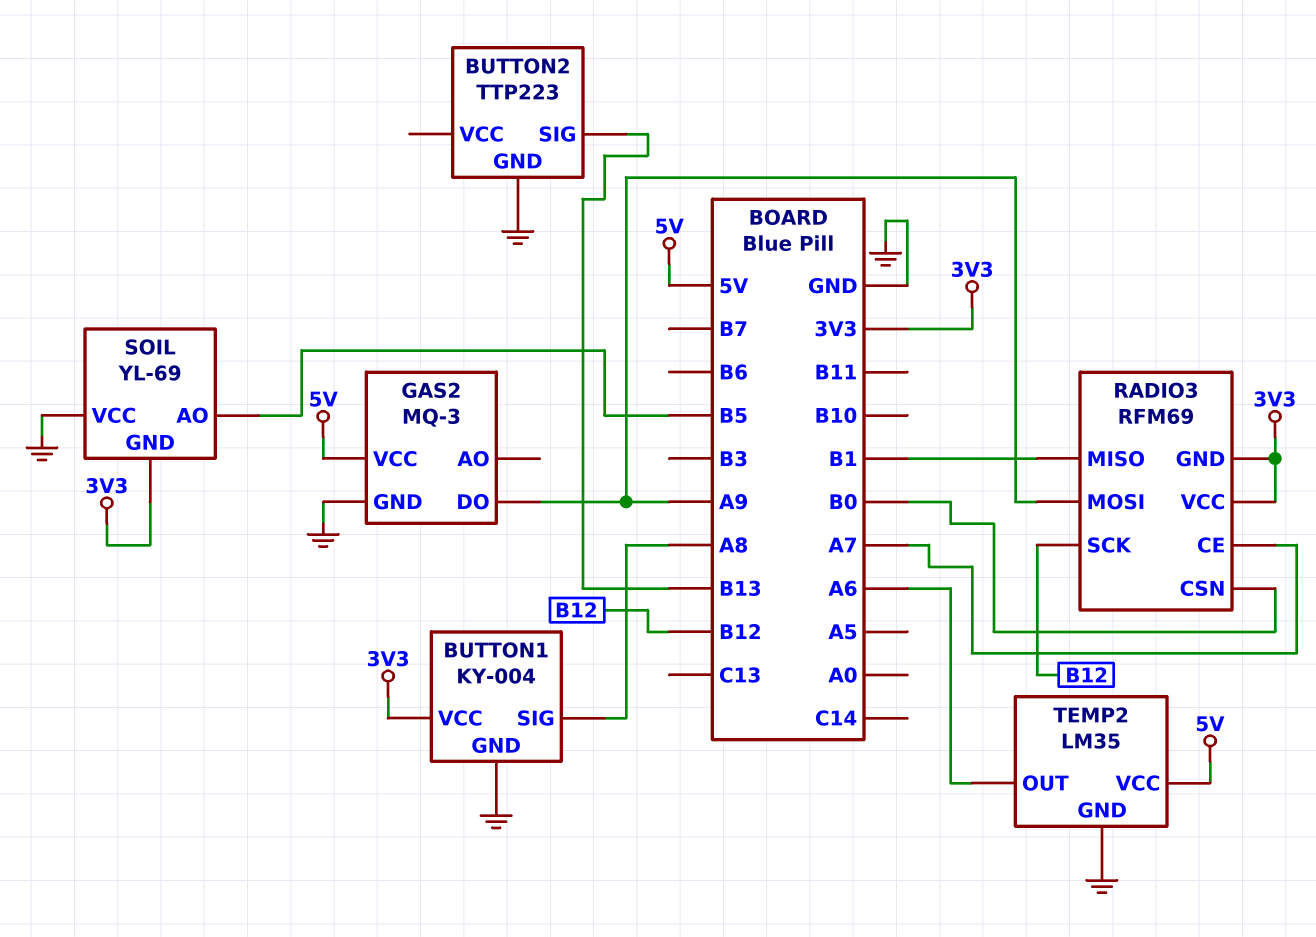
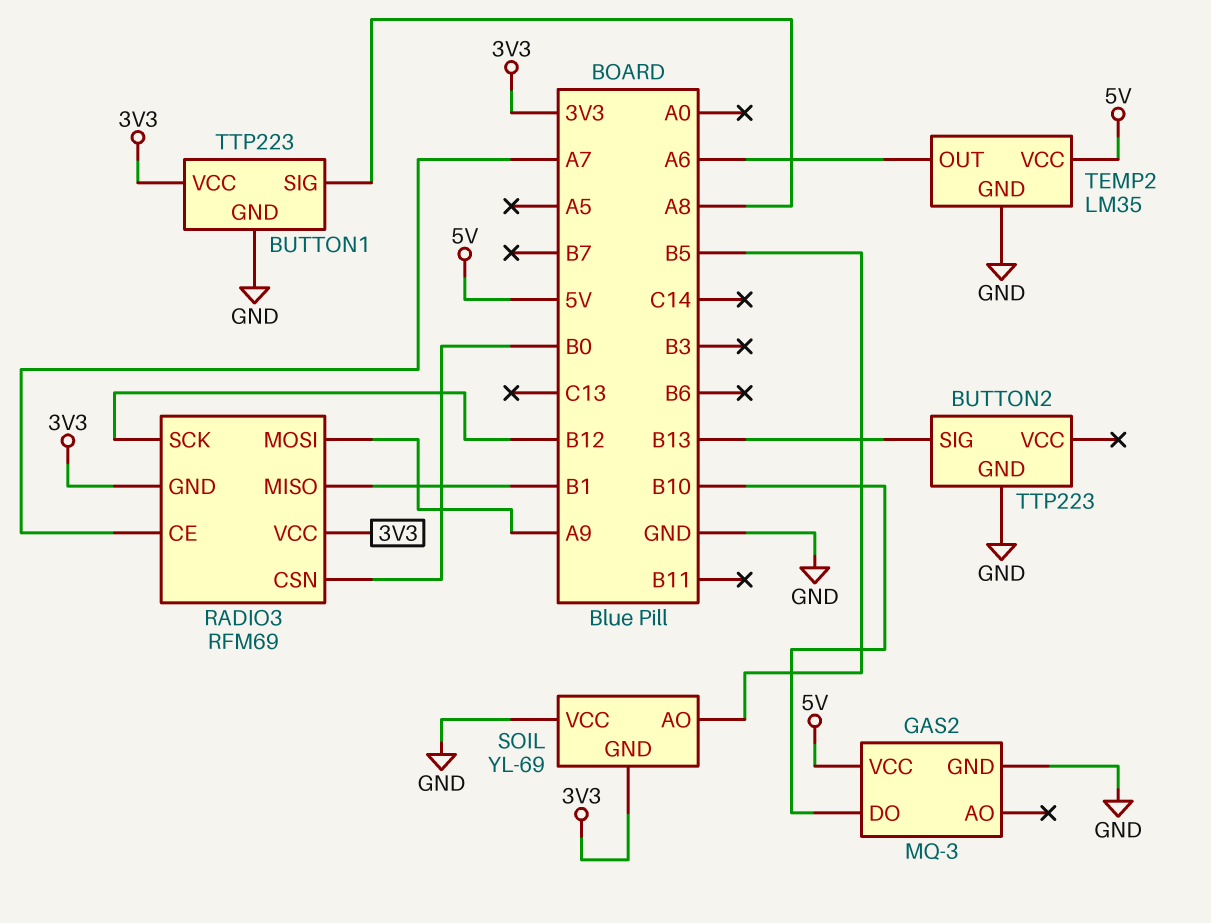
BUTTON1: KY-004 -> TTP223
GAS2 pin DO: A9 -> B10

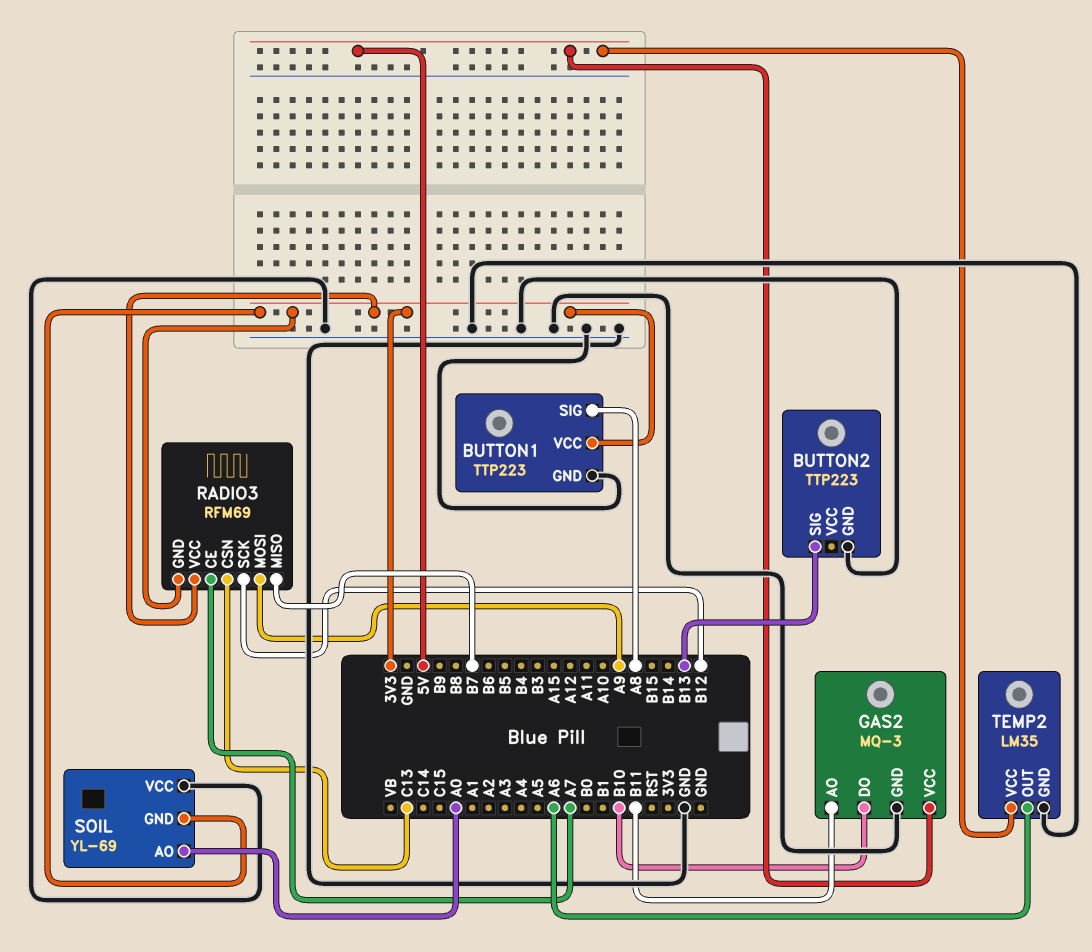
GAS2 pin AO: none -> B11
RADIO3 pin CSN: B0 -> C13
RADIO3 pin MISO: B1 -> B7
SOIL pin AO: B5 -> A0

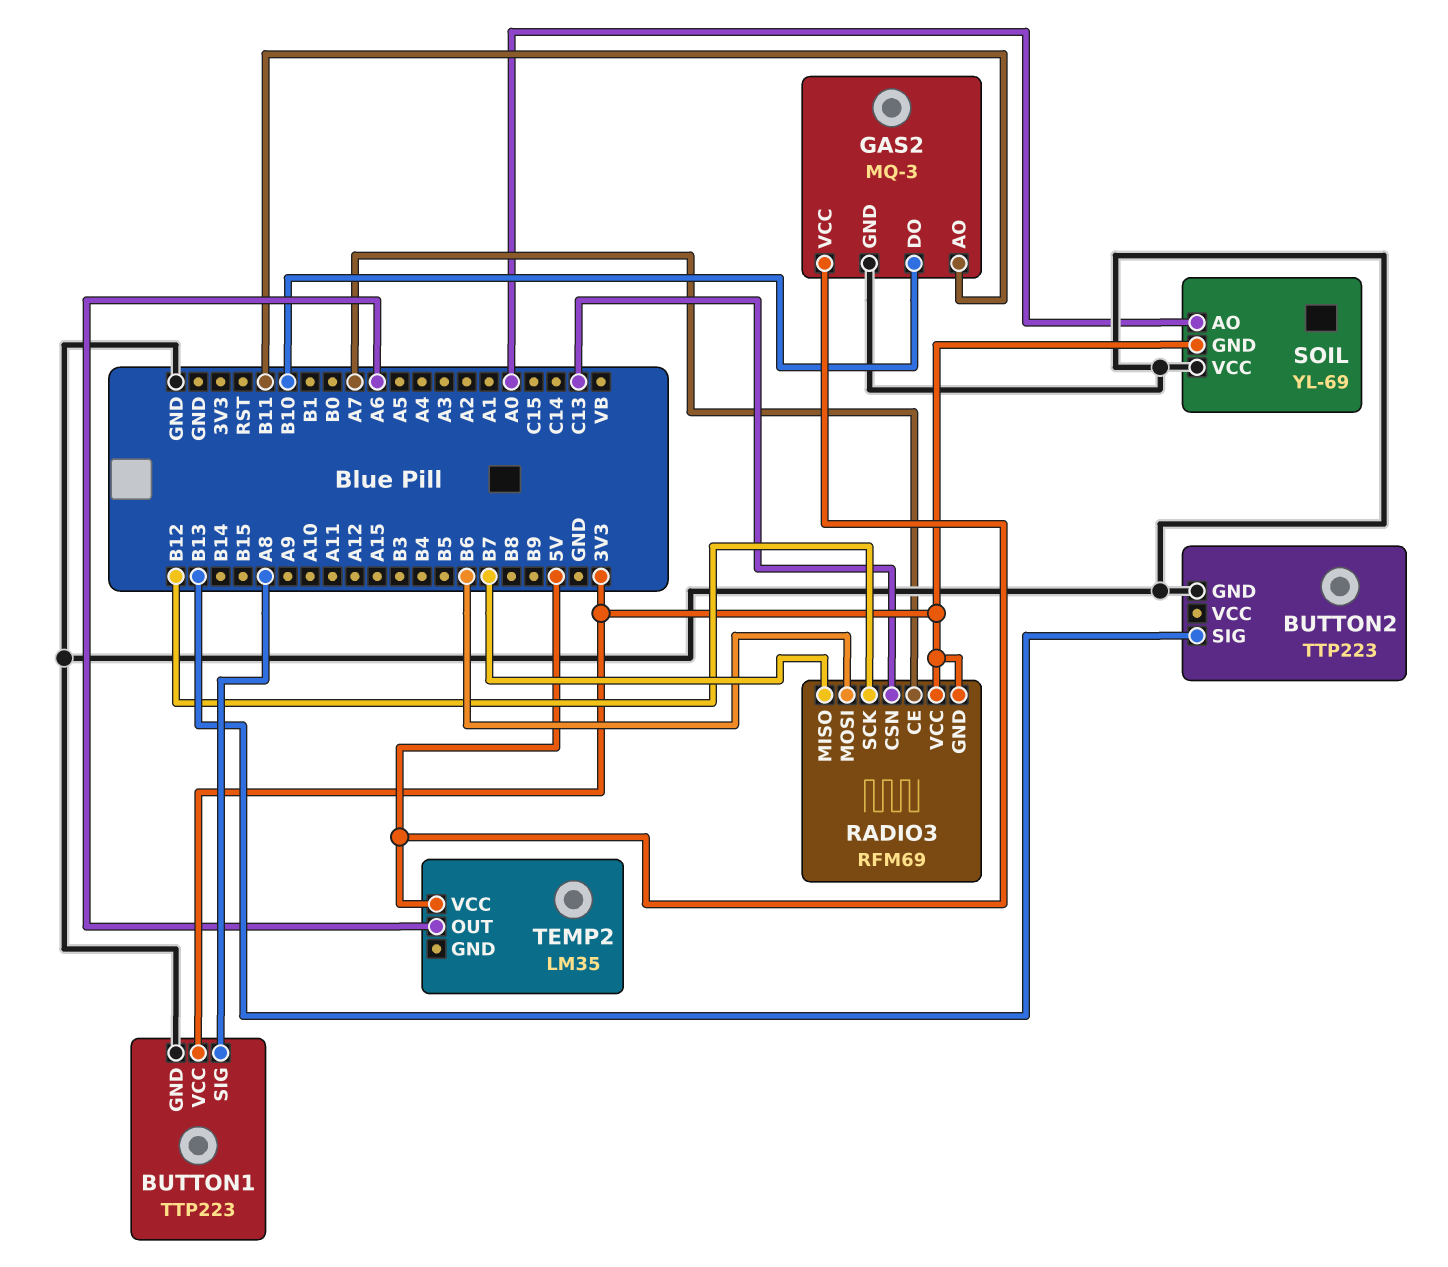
RADIO3 pin MOSI: A9 -> B6
TEMP2 pin GND: GND -> none

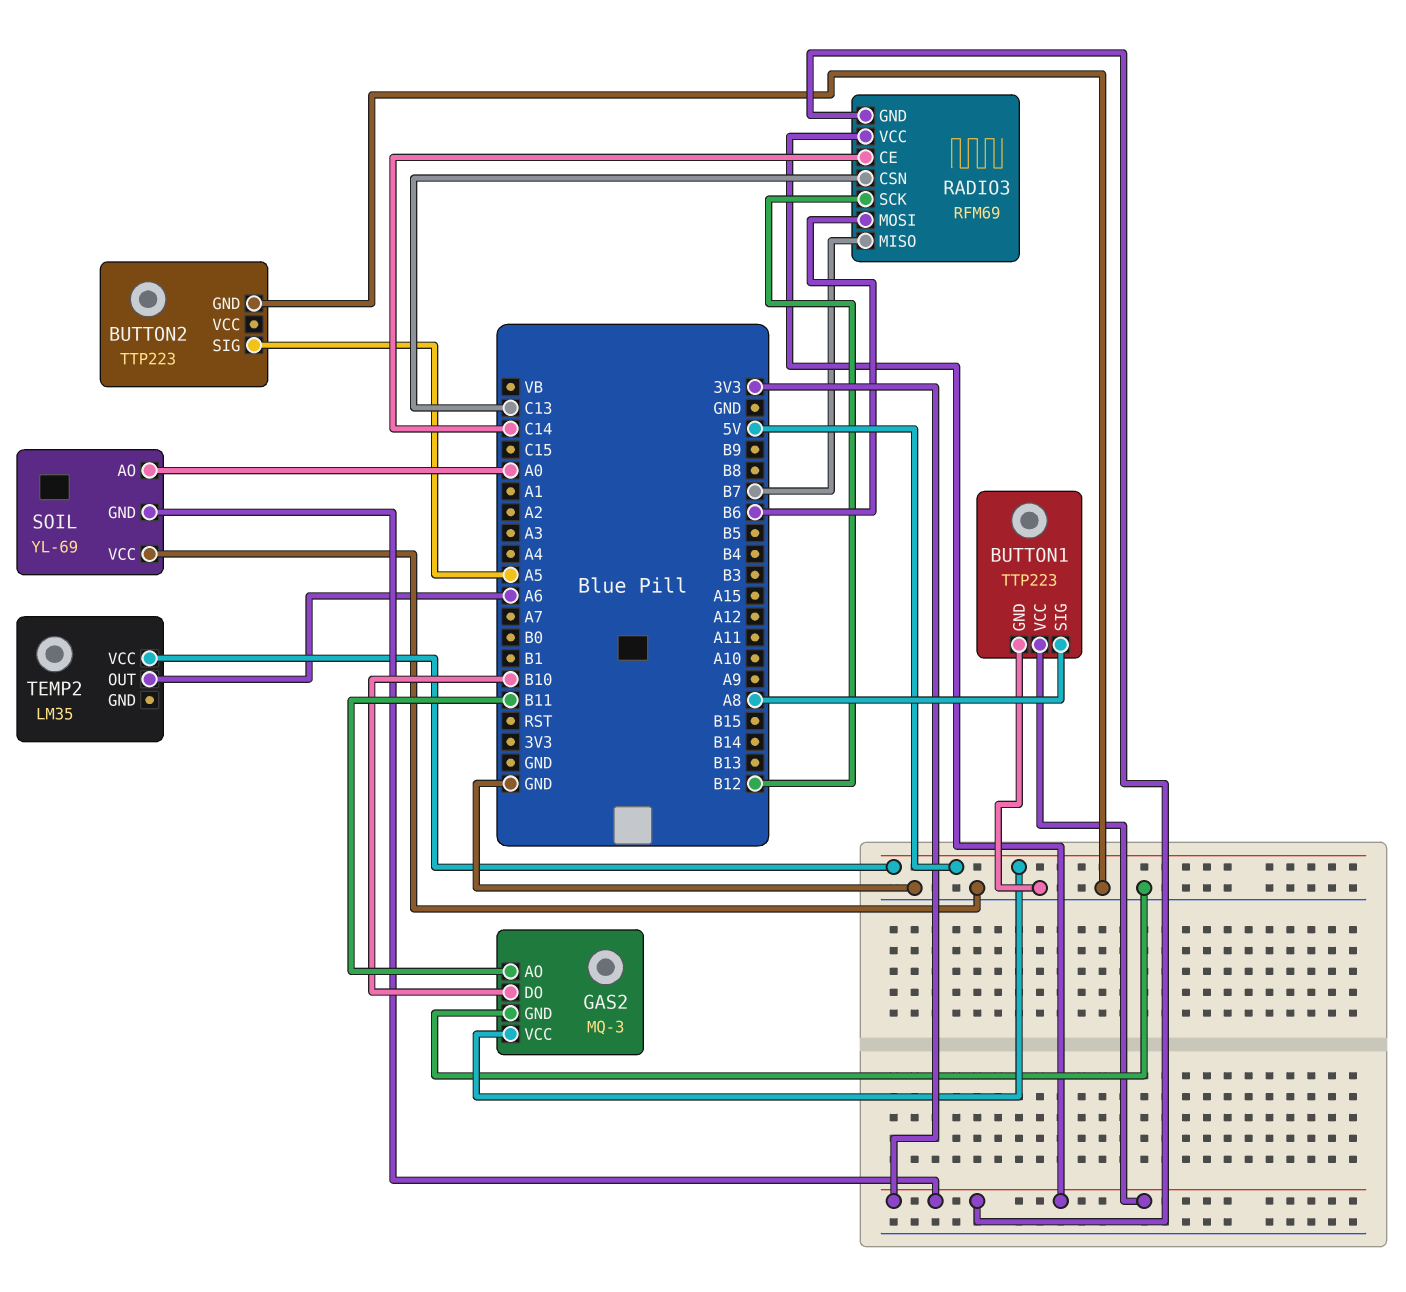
BUTTON2 pin SIG: B13 -> A5
RADIO3 pin CE: A7 -> C14

